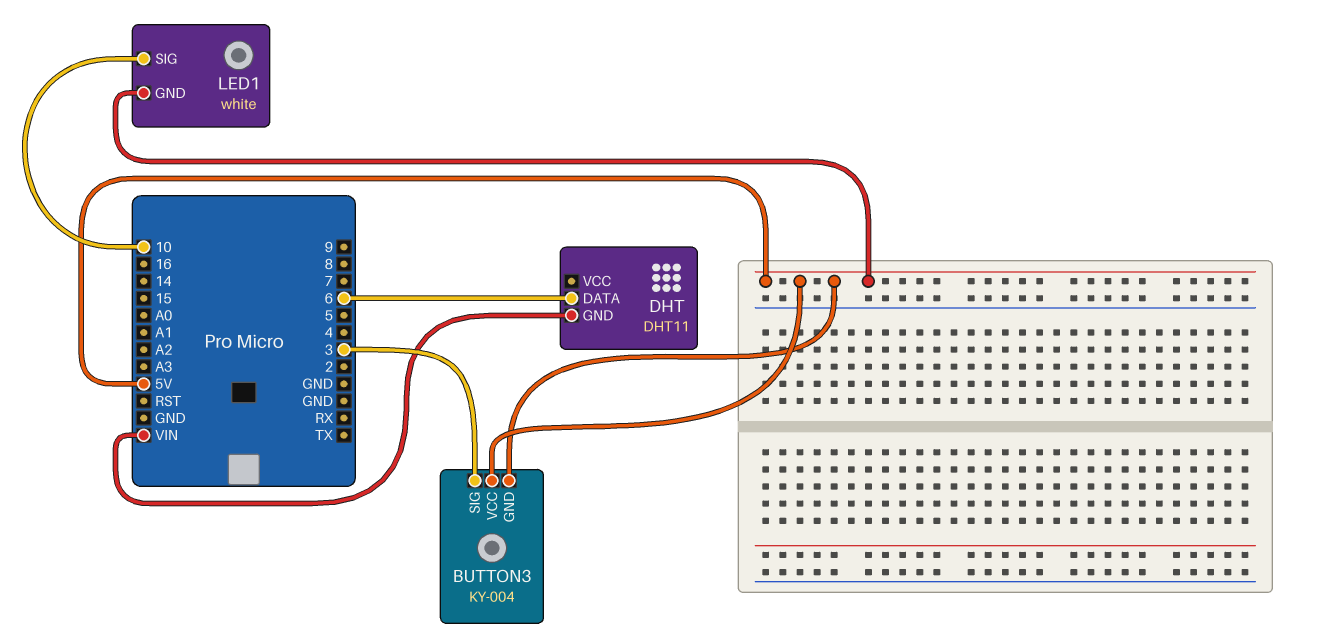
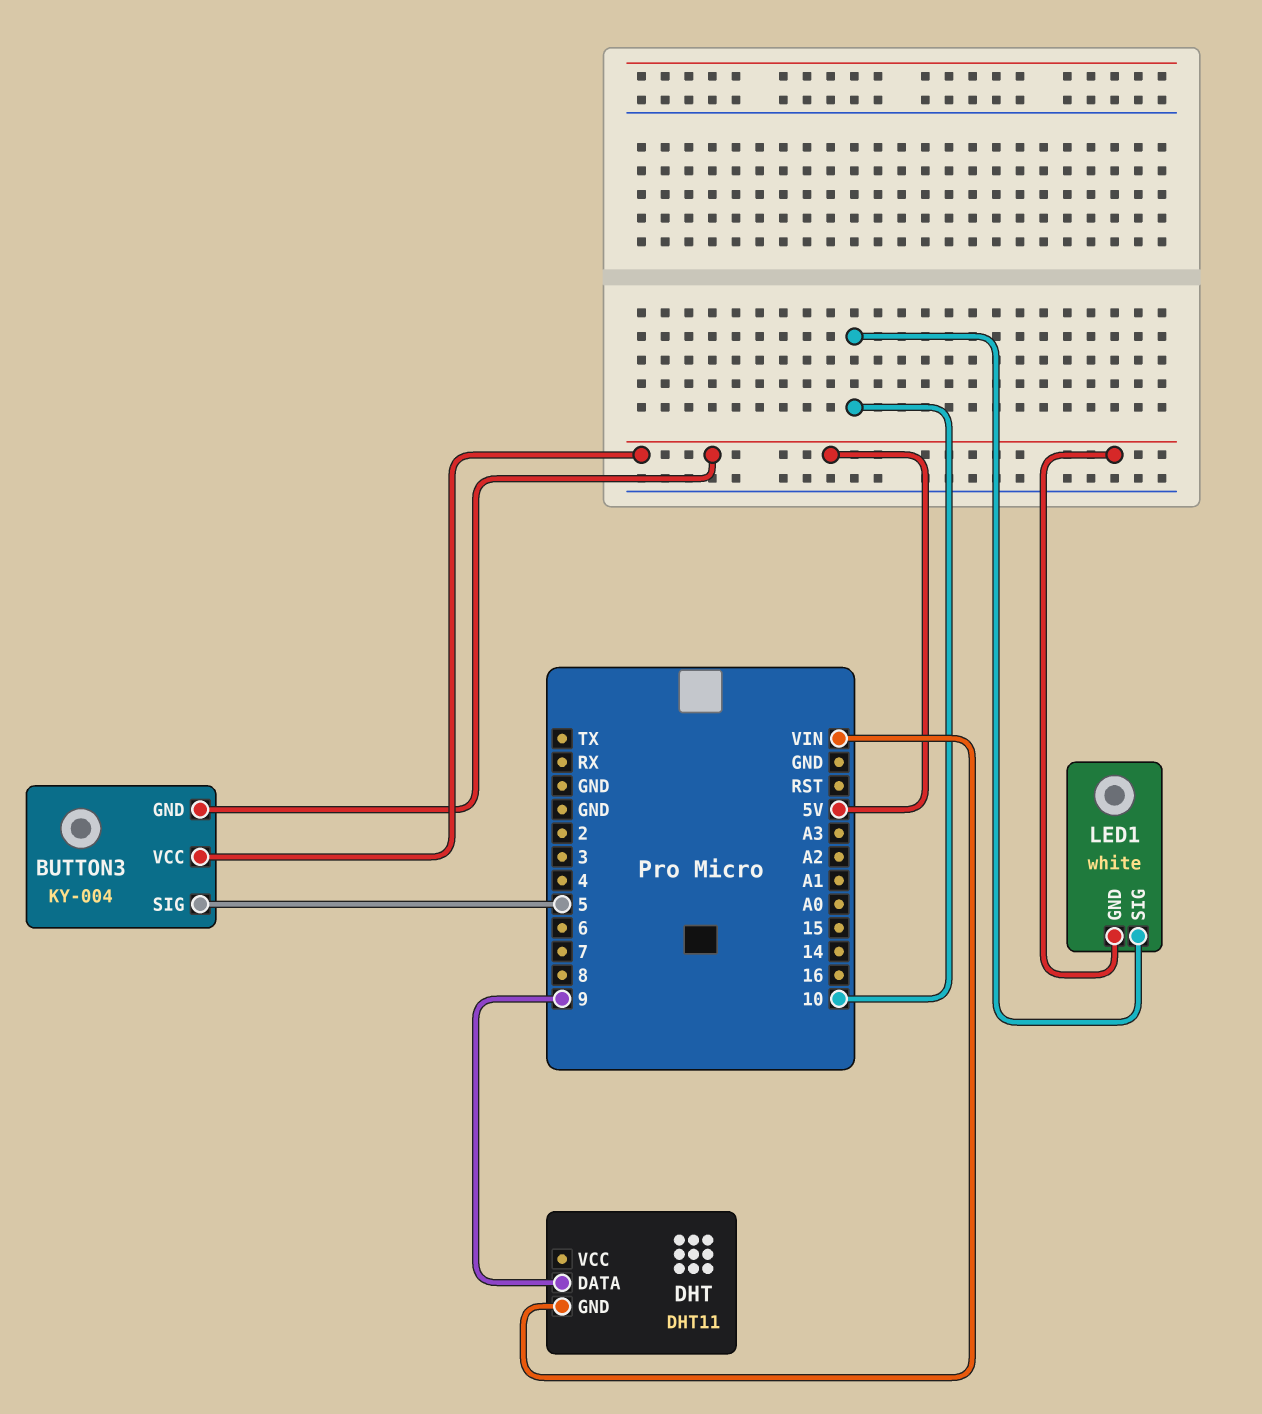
BUTTON3 pin SIG: 3 -> 5
DHT pin DATA: 6 -> 9

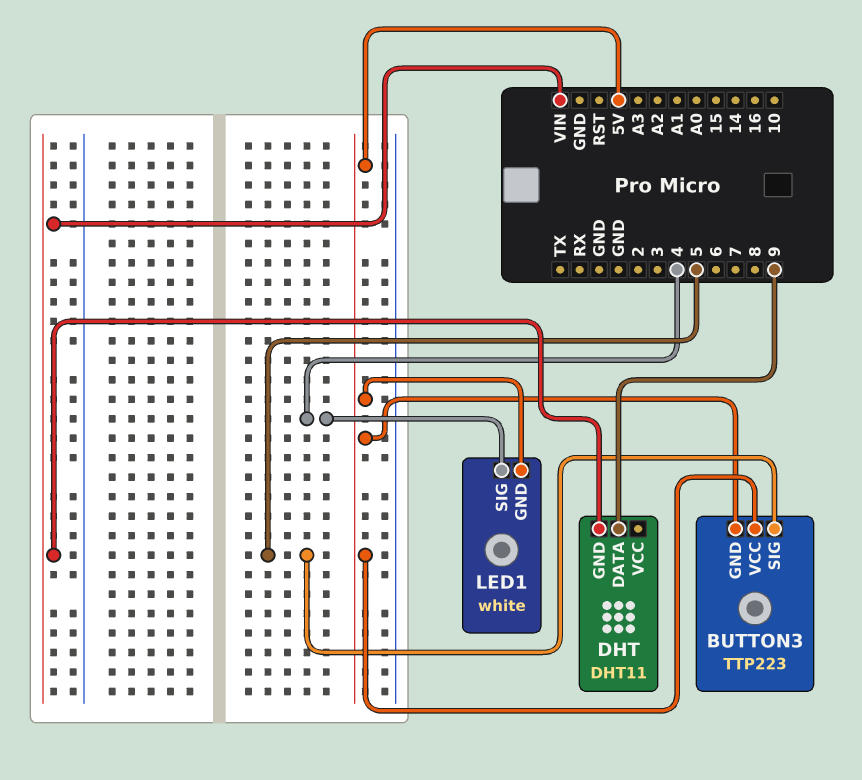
BUTTON3: KY-004 -> TTP223
LED1 pin SIG: 10 -> 4

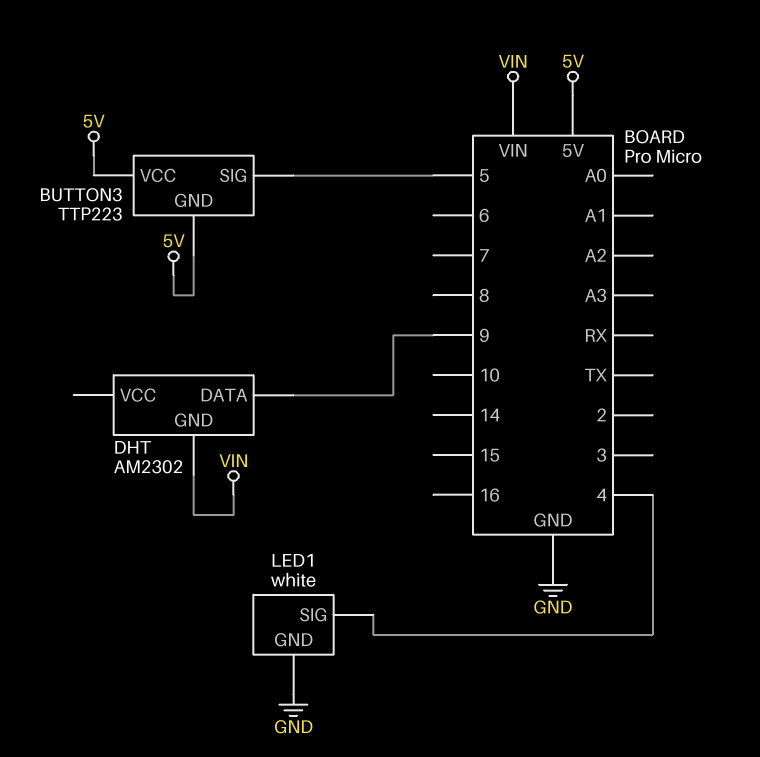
DHT: DHT11 -> AM2302
LED1 pin GND: 5V -> GND

